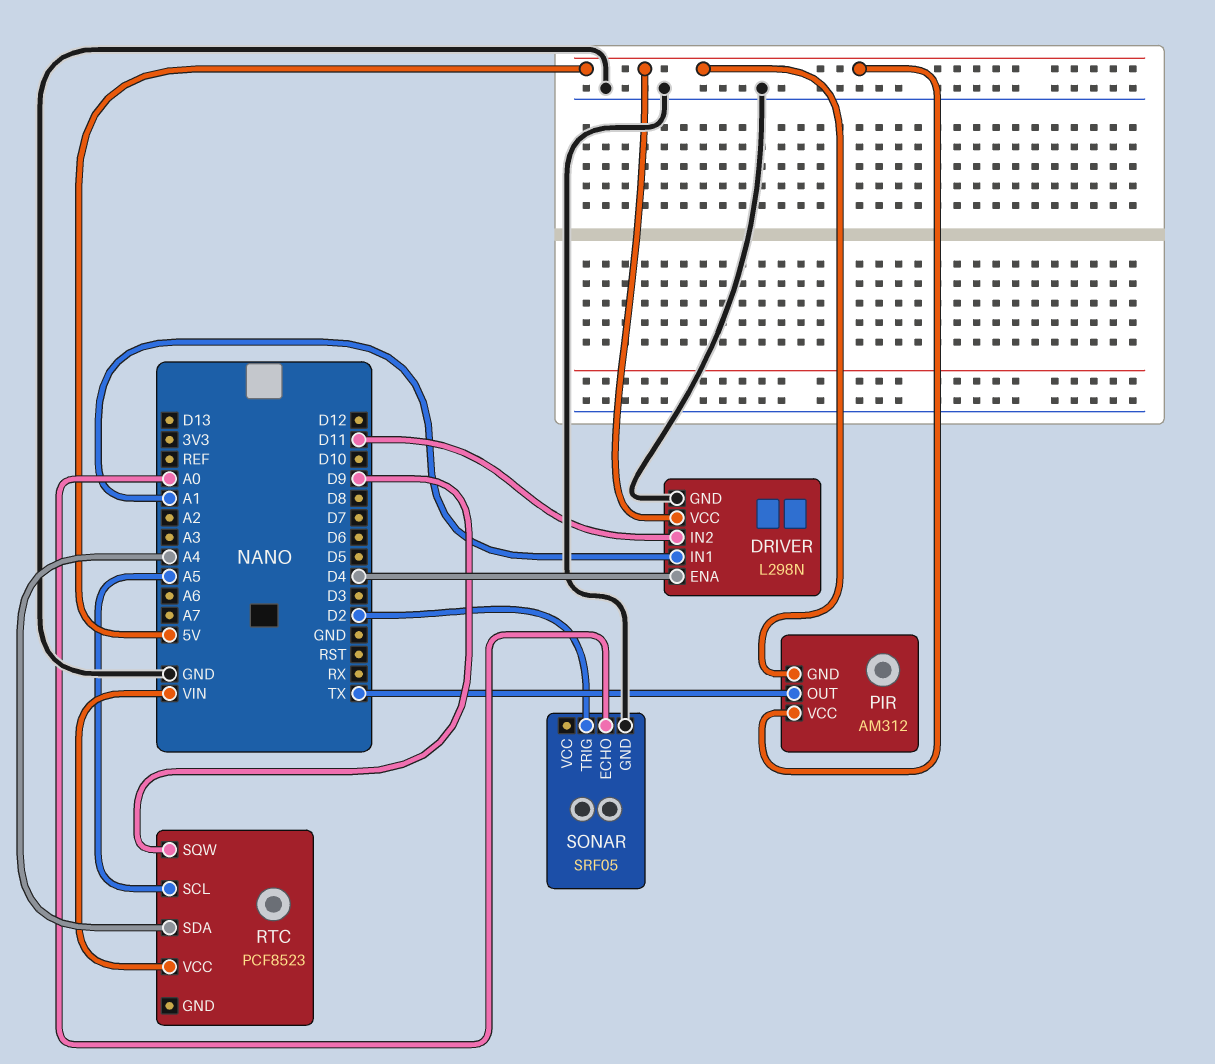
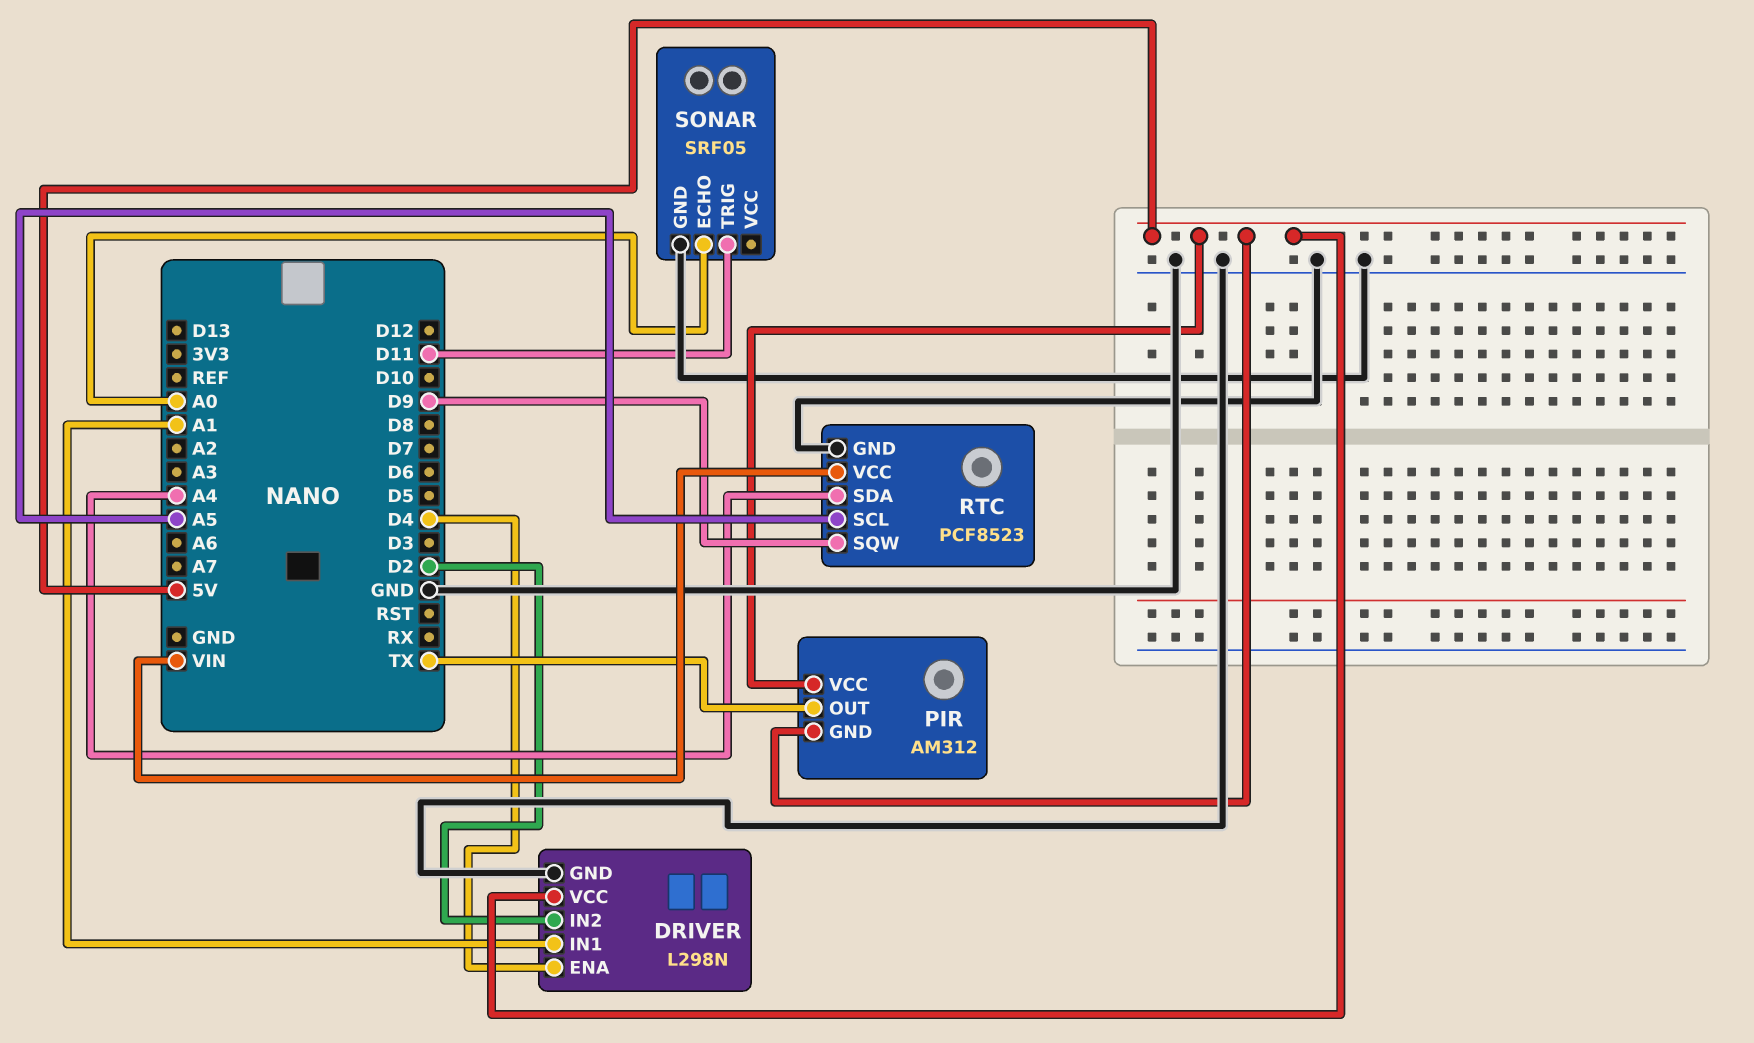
DRIVER pin IN2: D11 -> D2
RTC pin GND: none -> GND
SONAR pin TRIG: D2 -> D11

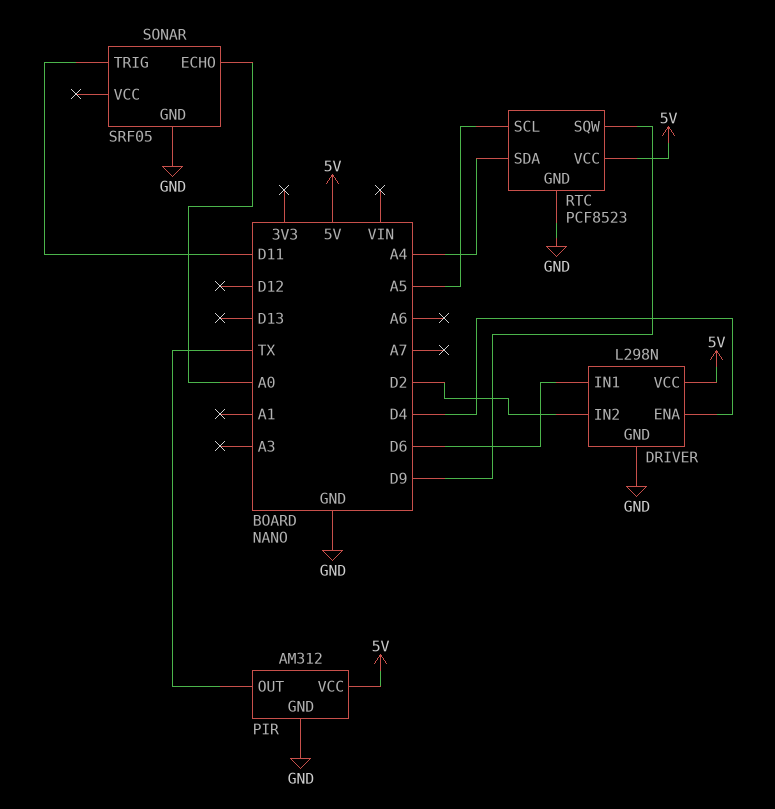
DRIVER pin IN1: A1 -> D6
PIR pin GND: 5V -> GND
RTC pin VCC: VIN -> 5V

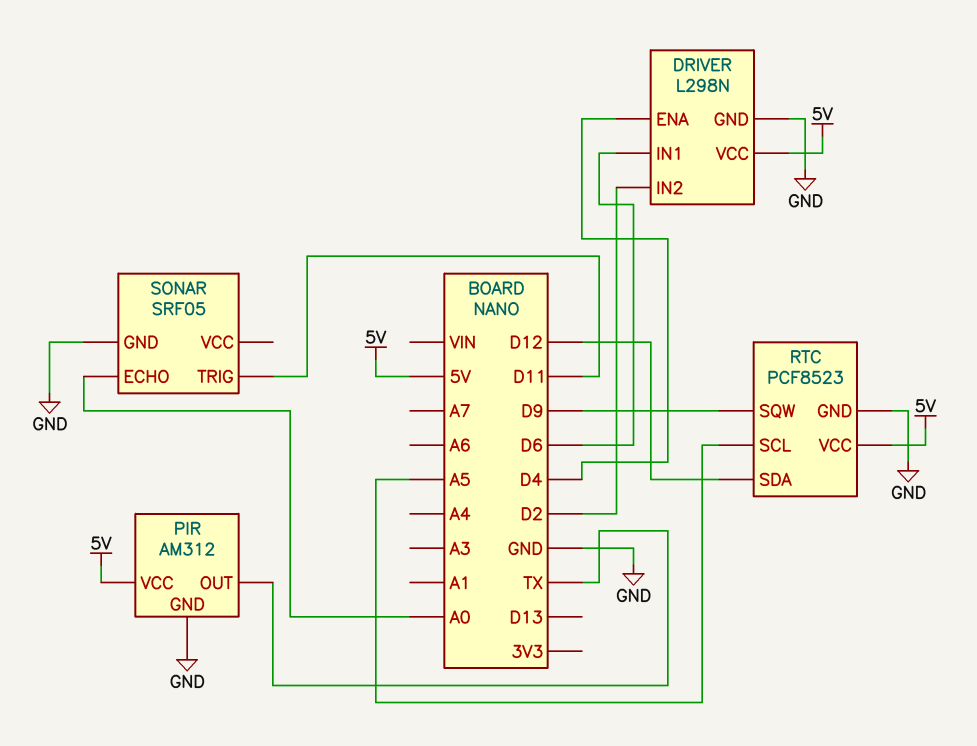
RTC pin SDA: A4 -> D12

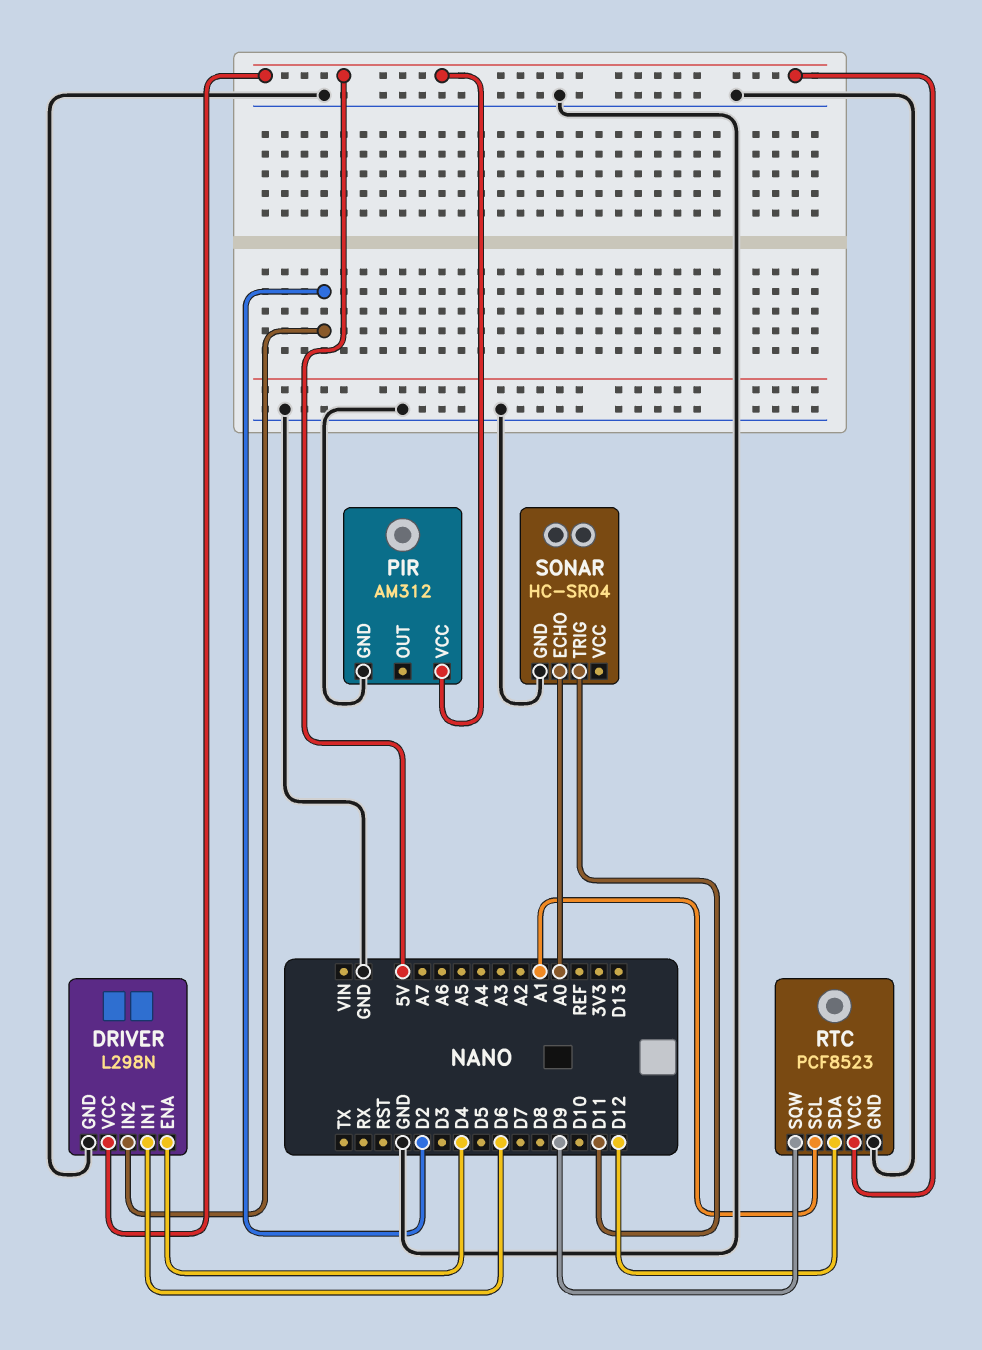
PIR pin OUT: TX -> none
RTC pin SCL: A5 -> A1
SONAR: SRF05 -> HC-SR04

